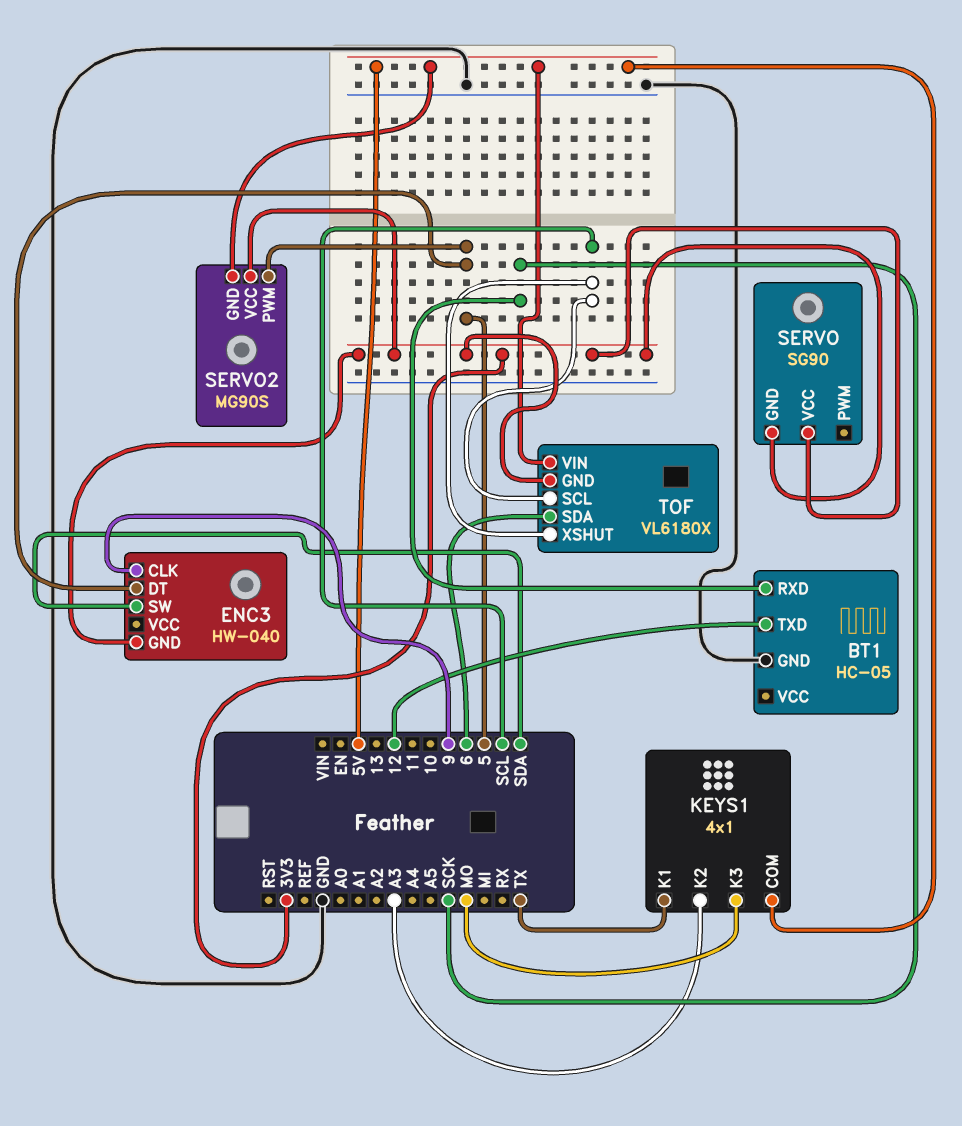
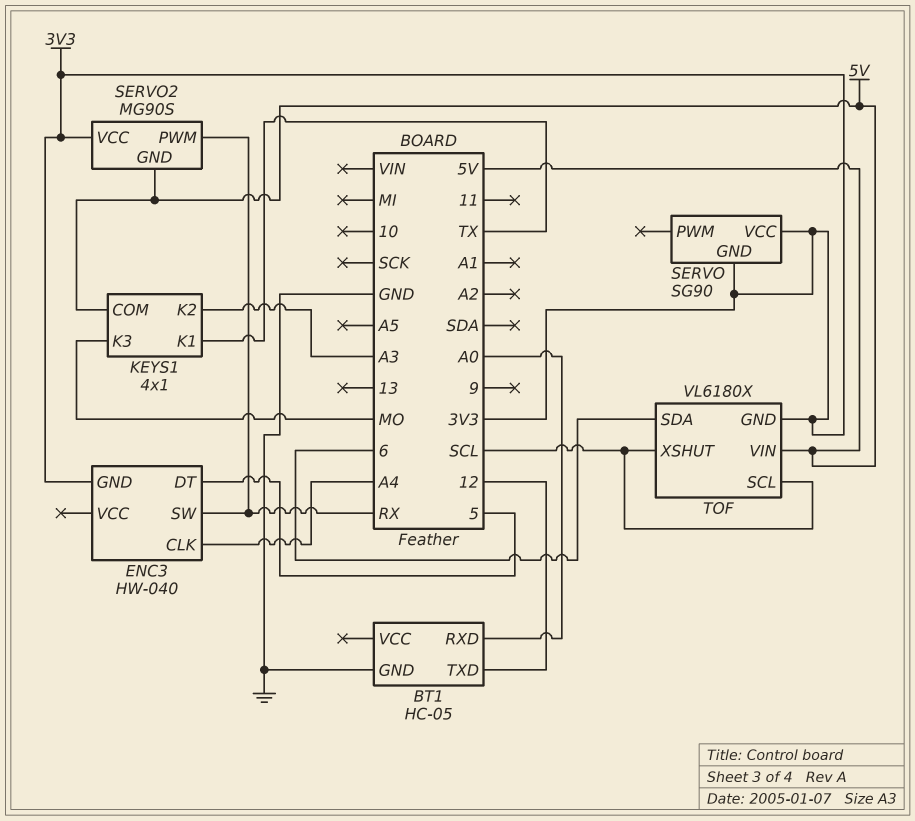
BT1 pin RXD: SCK -> A0
ENC3 pin CLK: 9 -> A4
ENC3 pin SW: SDA -> RX
SERVO2 pin PWM: 5 -> RX

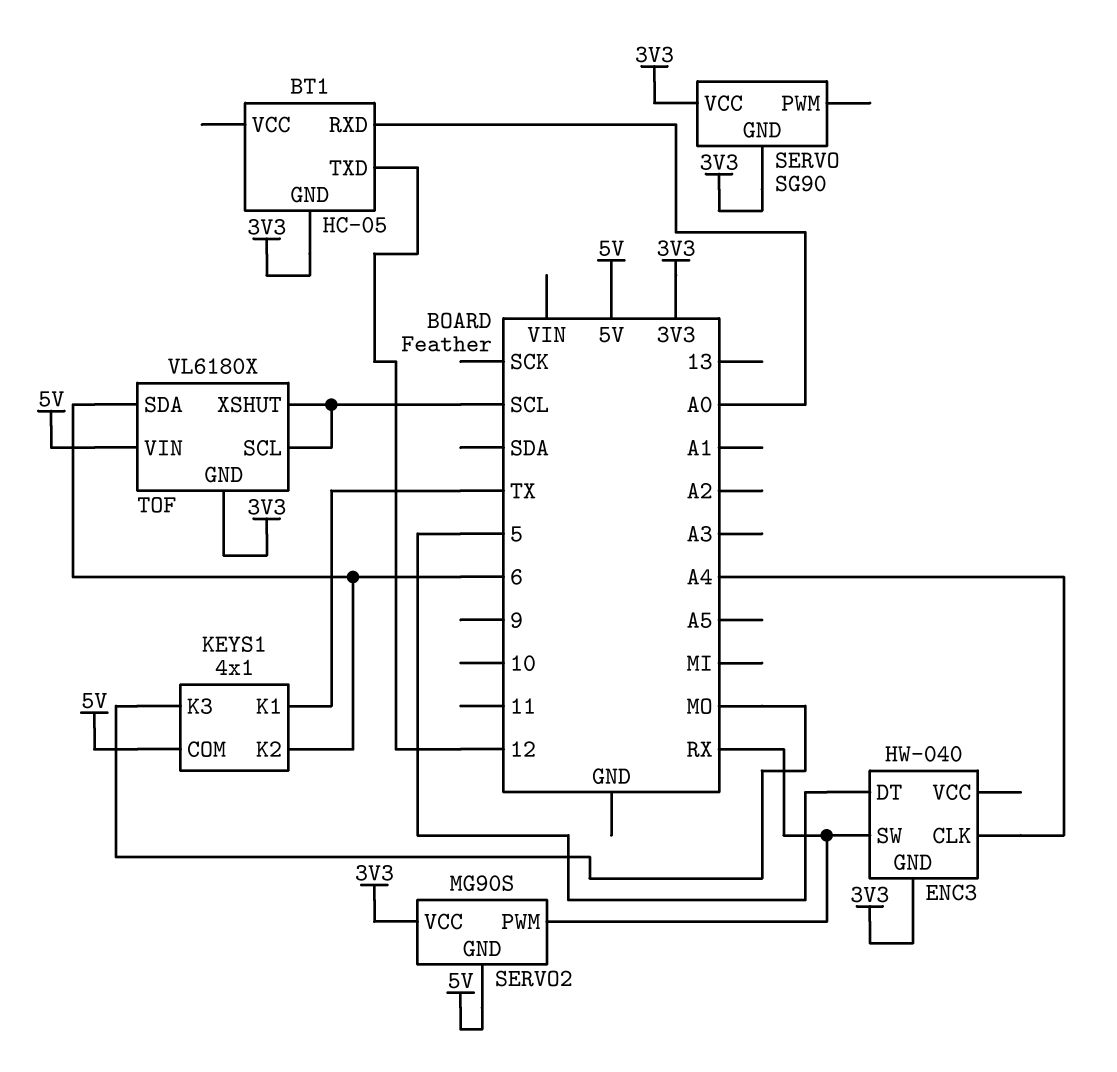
BT1 pin GND: GND -> 3V3
KEYS1 pin K2: A3 -> 6

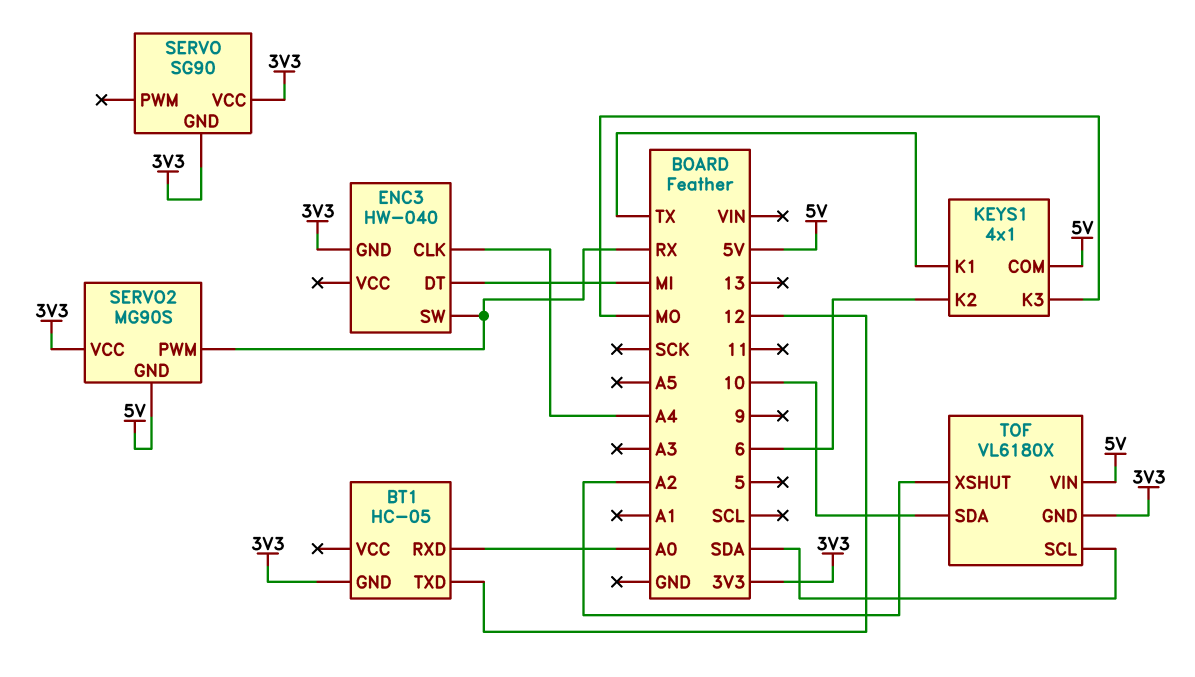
ENC3 pin DT: 5 -> MI
TOF pin SCL: SCL -> SDA
TOF pin SDA: 6 -> 10
TOF pin XSHUT: SCL -> A2

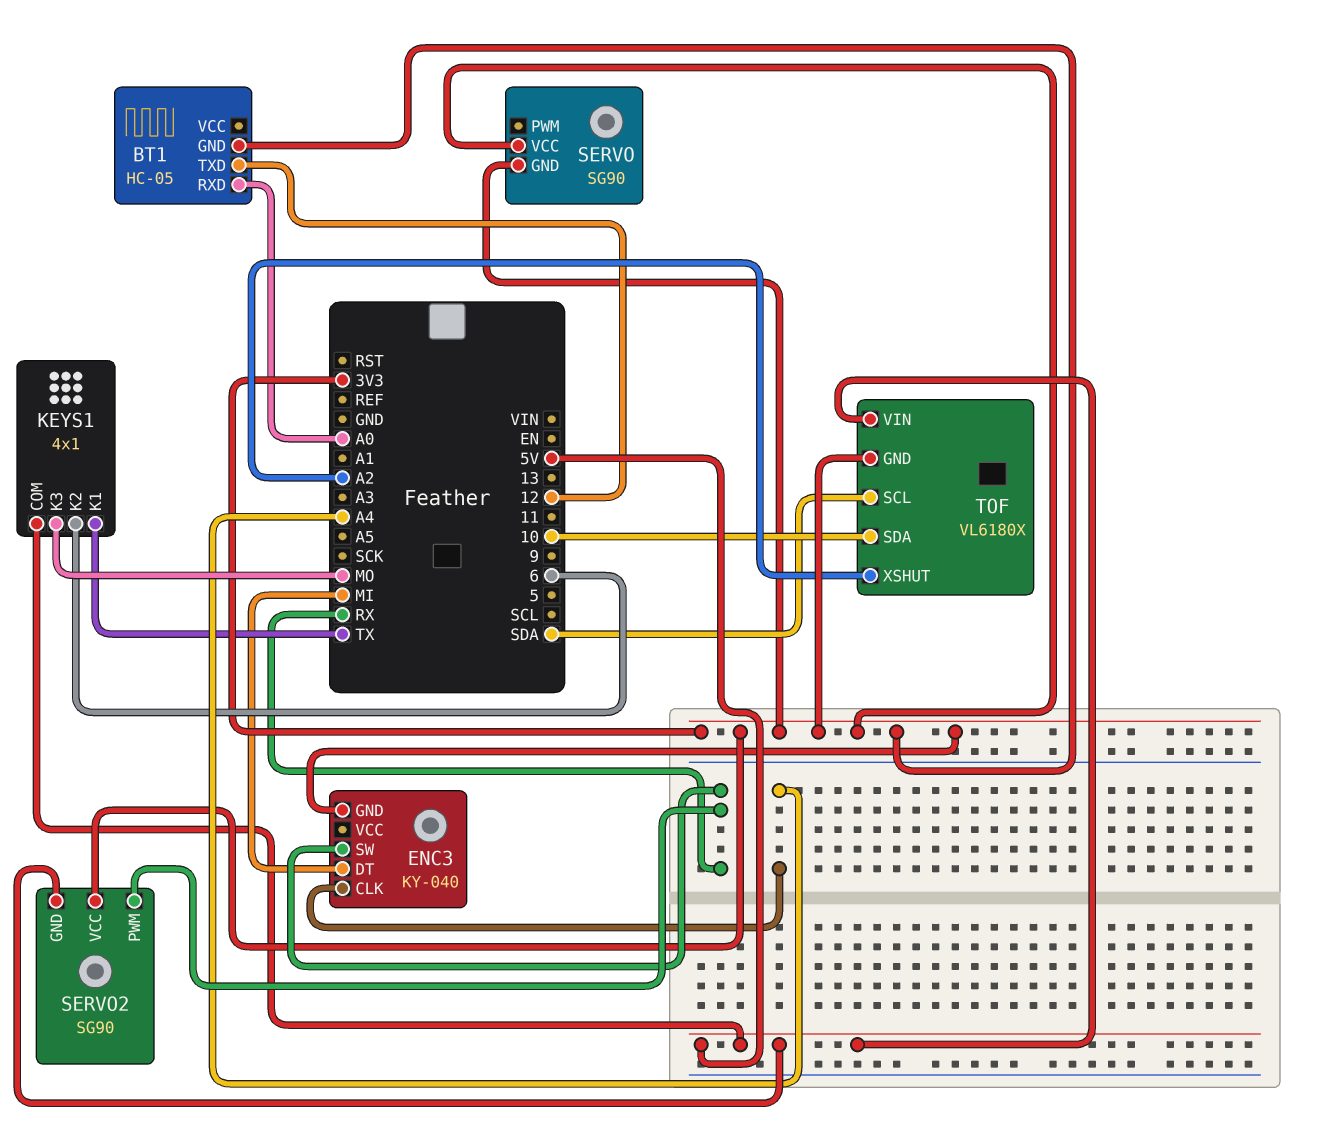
ENC3: HW-040 -> KY-040
SERVO2: MG90S -> SG90

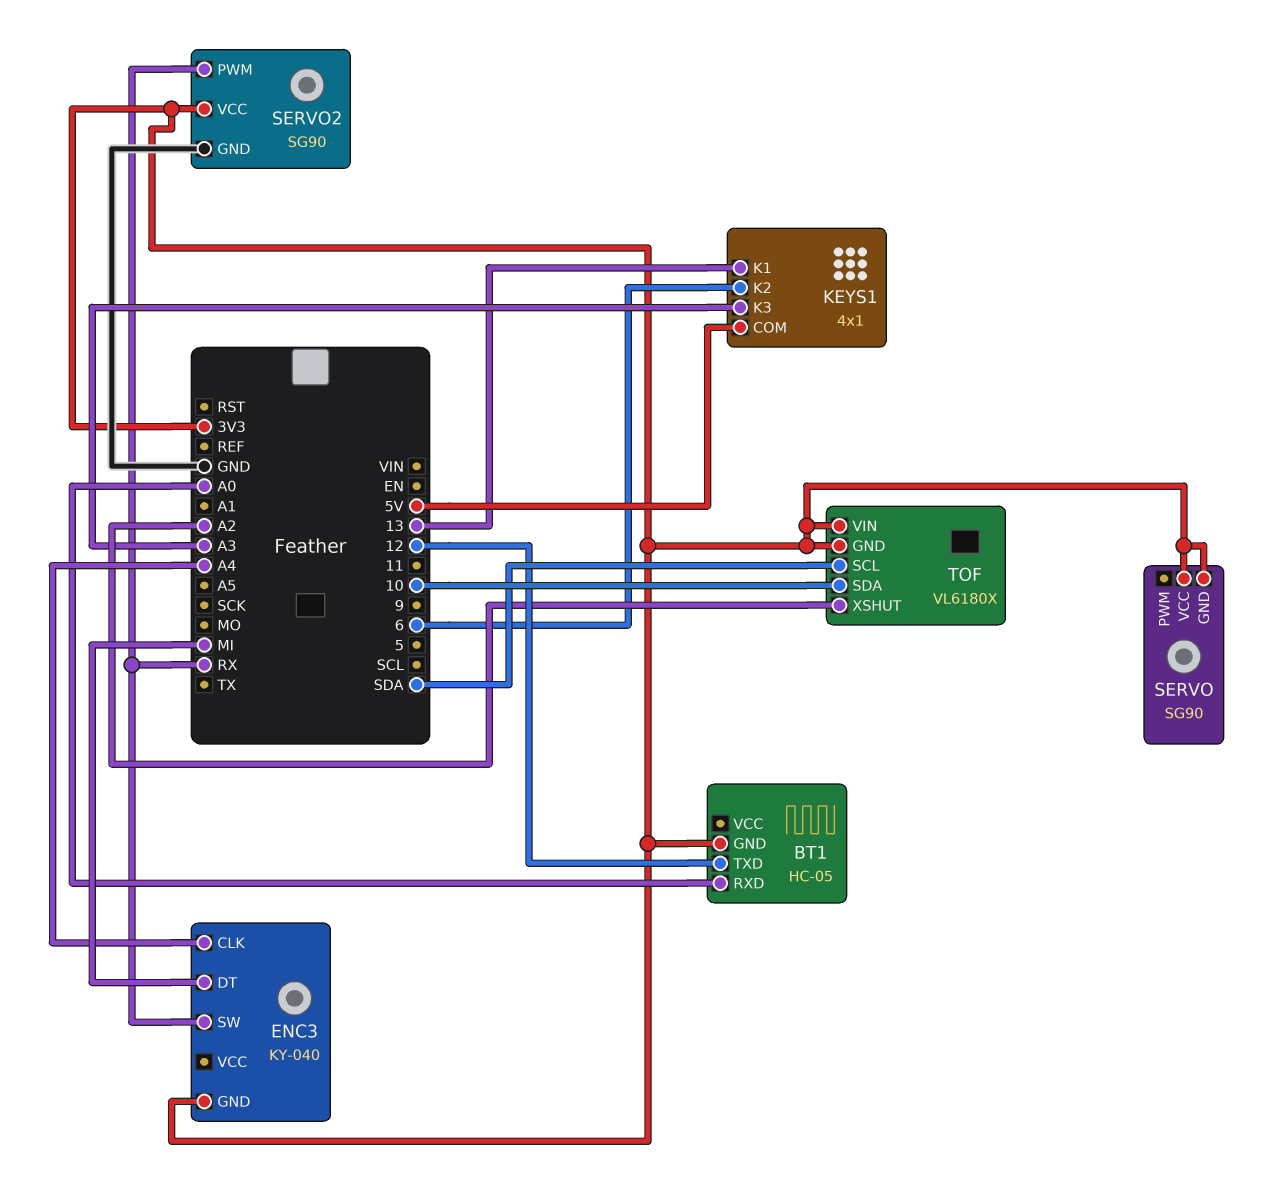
KEYS1 pin K1: TX -> 13
KEYS1 pin K3: MO -> A3
SERVO2 pin GND: 5V -> GND
TOF pin VIN: 5V -> 3V3

